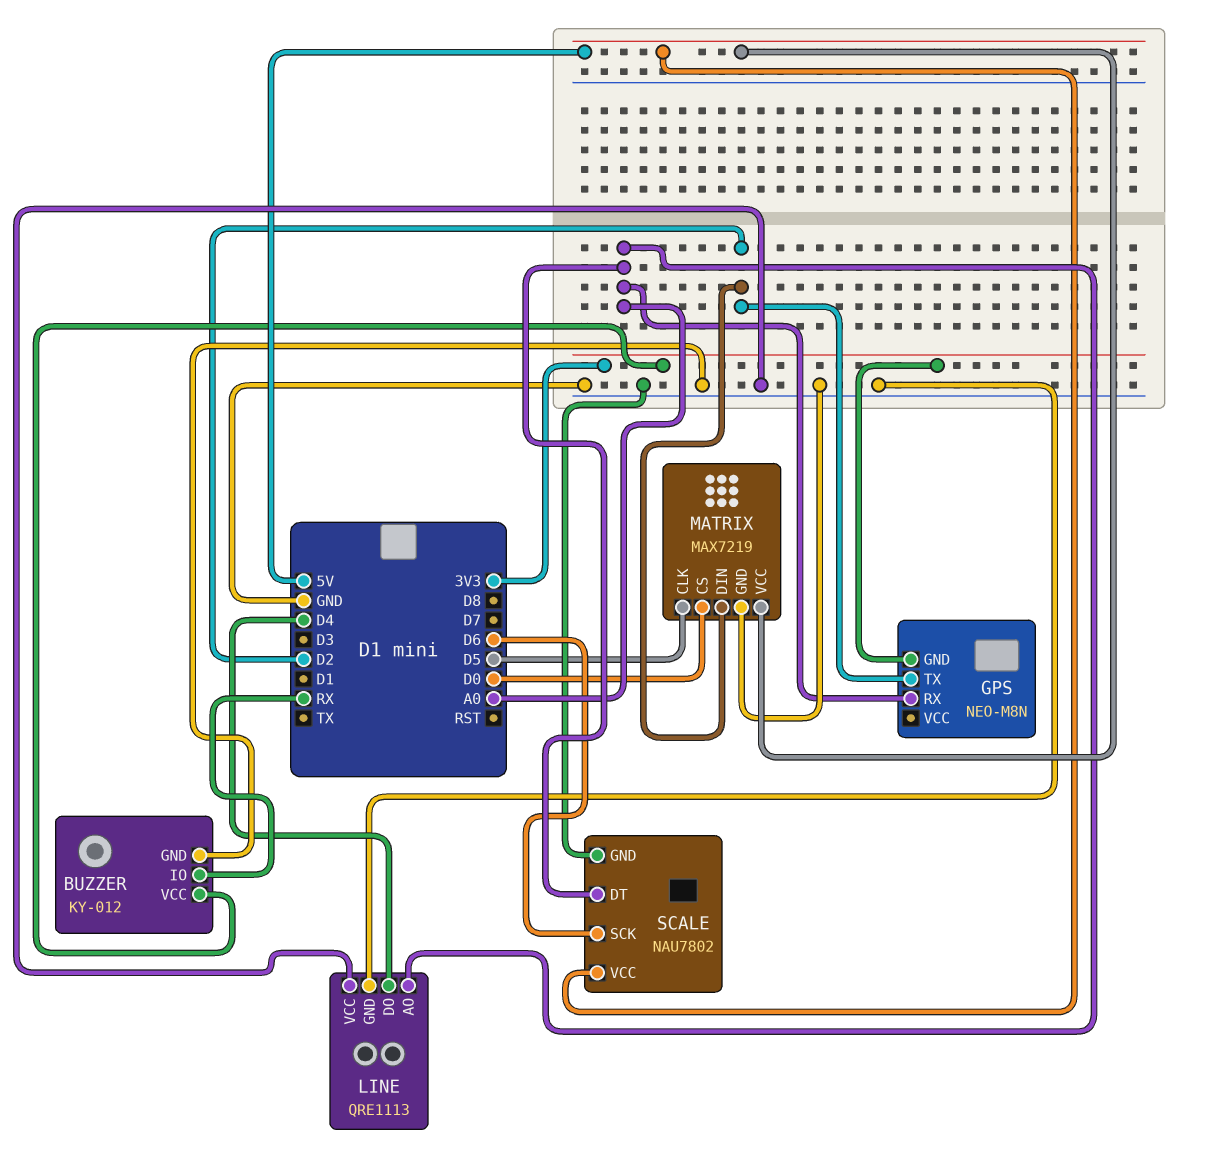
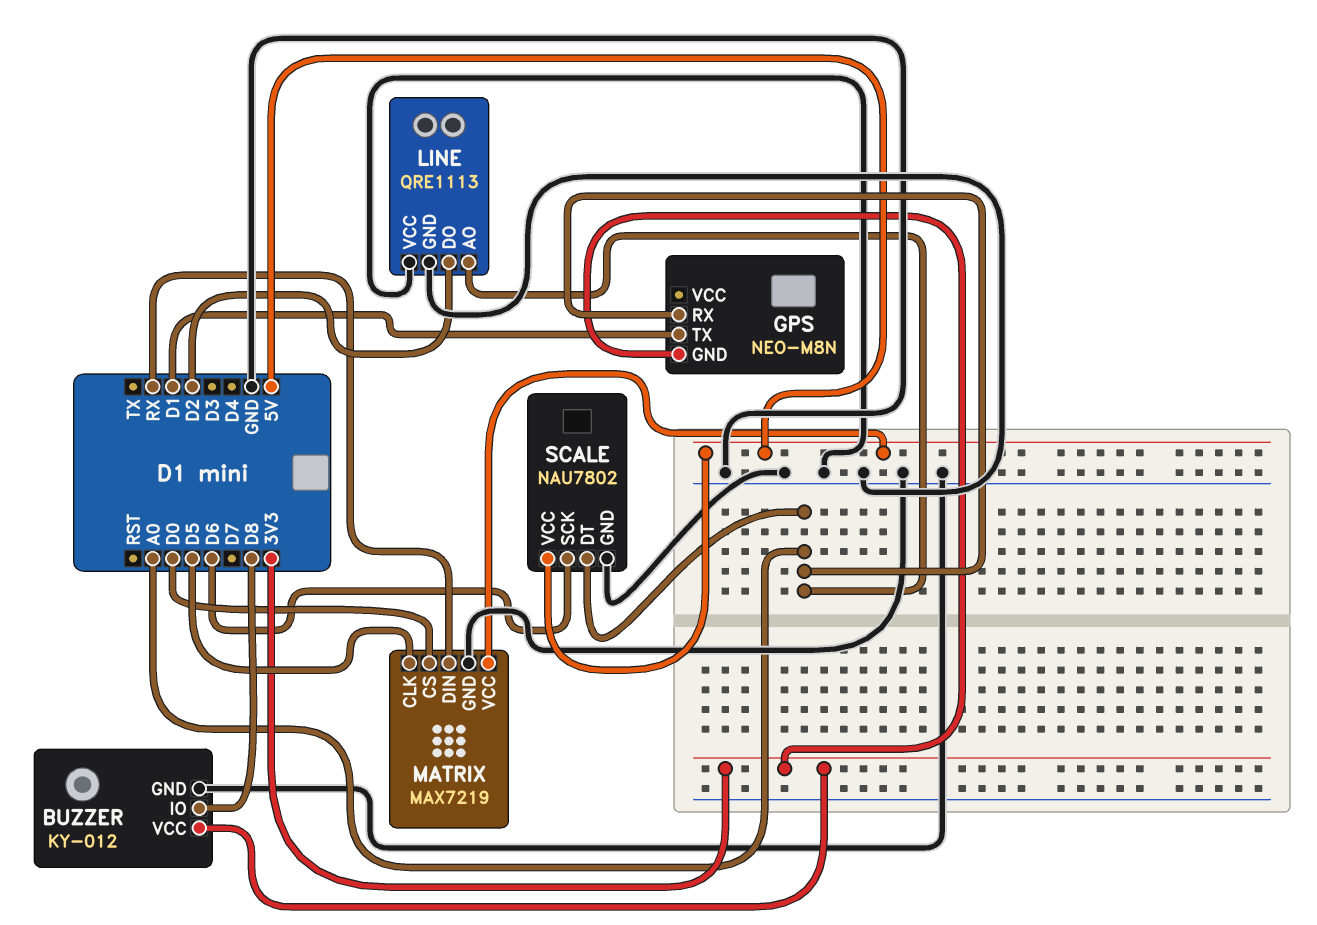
BUZZER pin IO: RX -> D8
GPS pin TX: D2 -> D1
LINE pin DO: D4 -> D2
MATRIX pin DIN: D2 -> RX

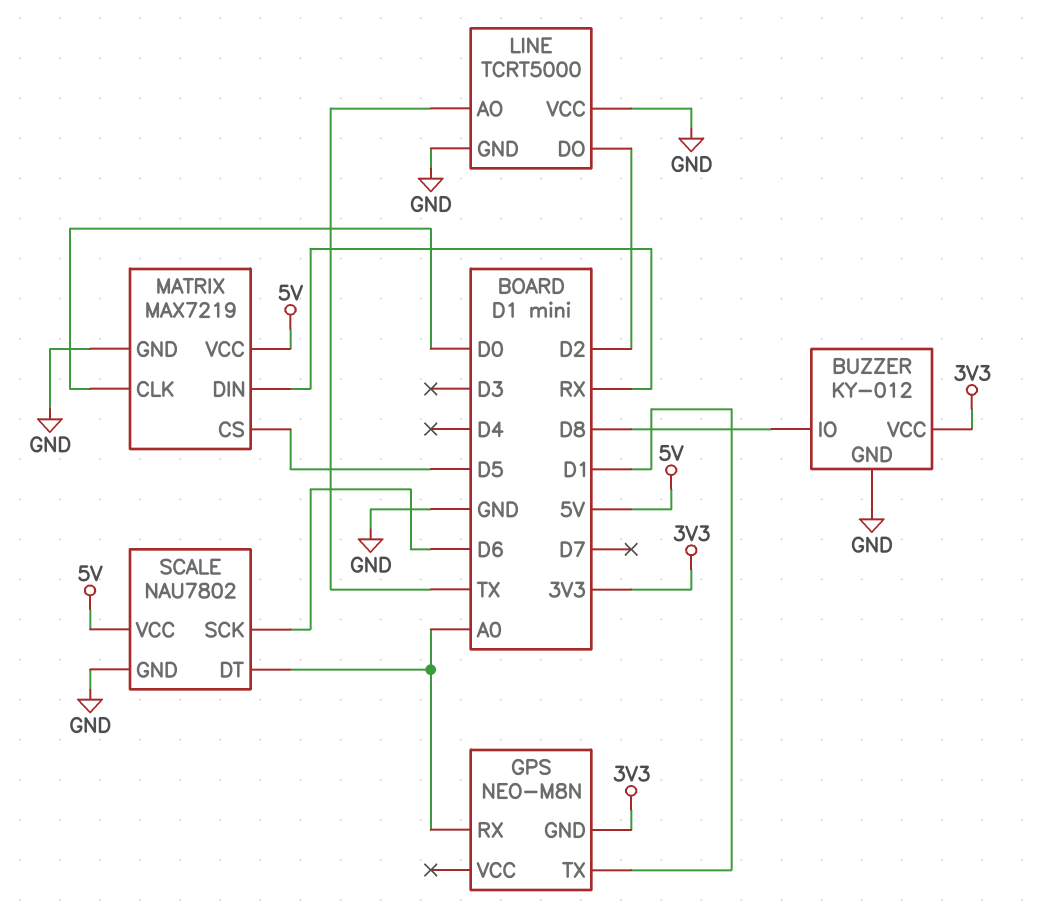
LINE: QRE1113 -> TCRT5000
LINE pin AO: A0 -> TX
MATRIX pin CLK: D5 -> D0
MATRIX pin CS: D0 -> D5

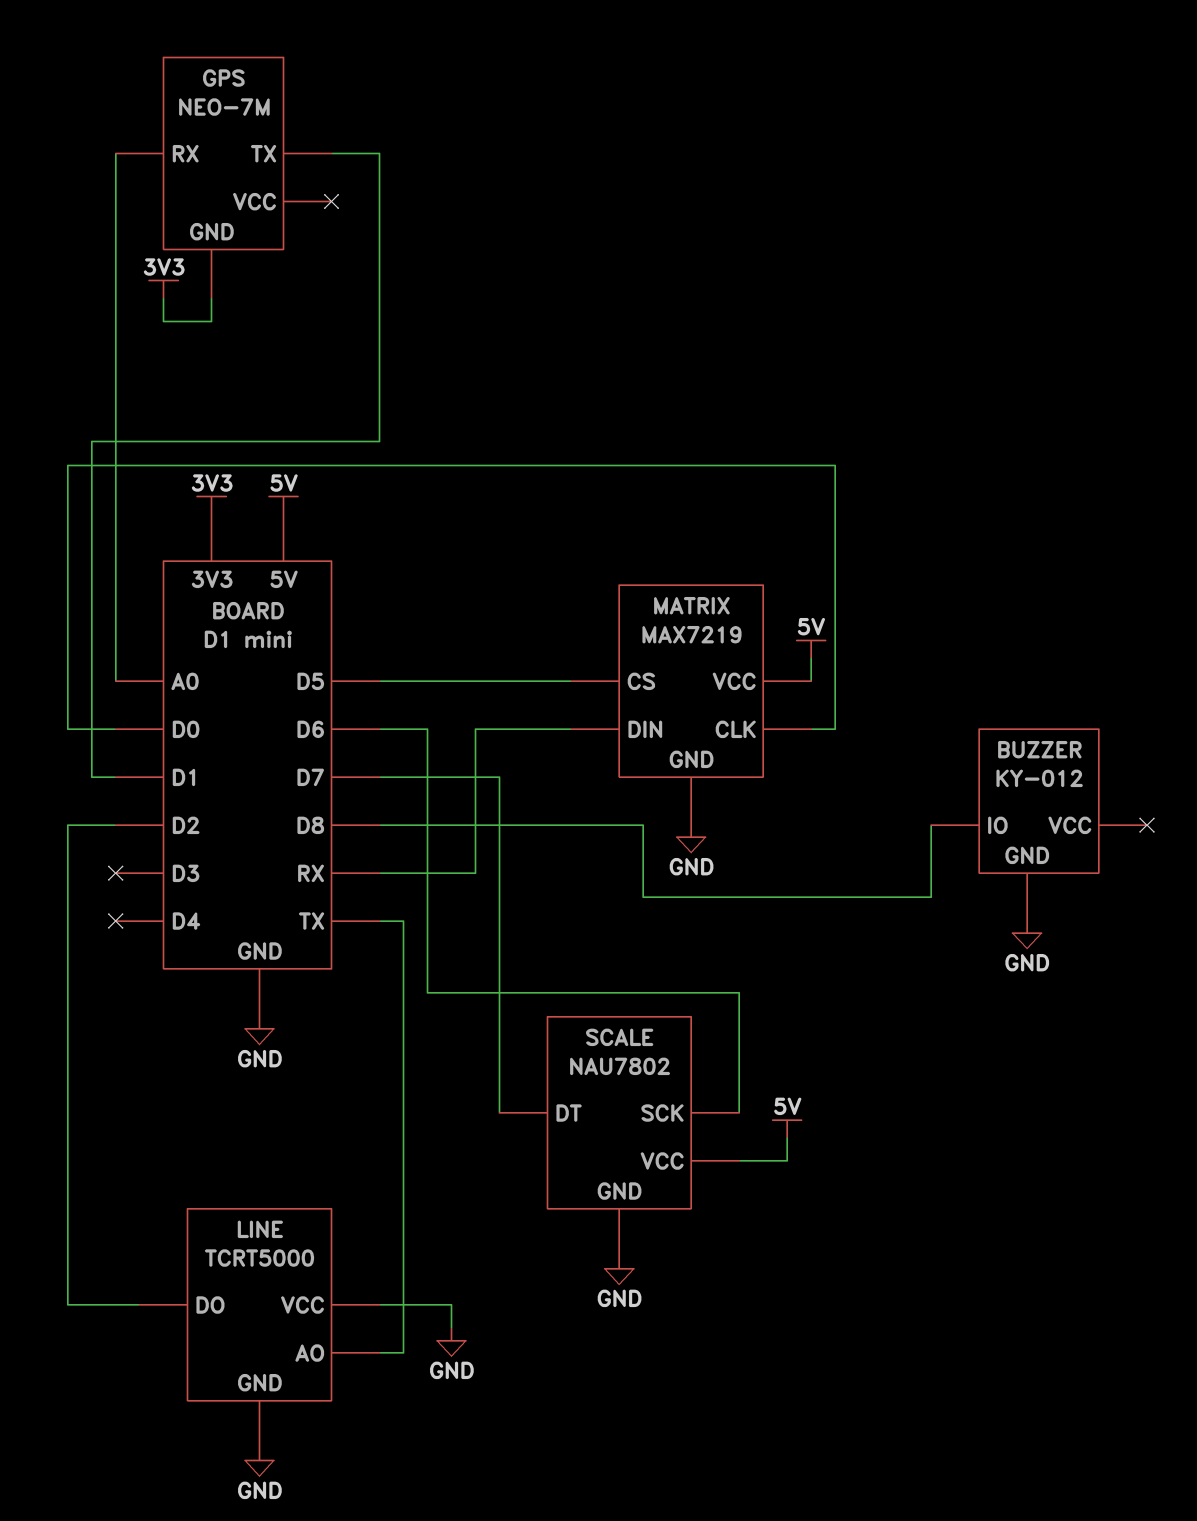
BUZZER pin VCC: 3V3 -> none
GPS: NEO-M8N -> NEO-7M
SCALE pin DT: A0 -> D7

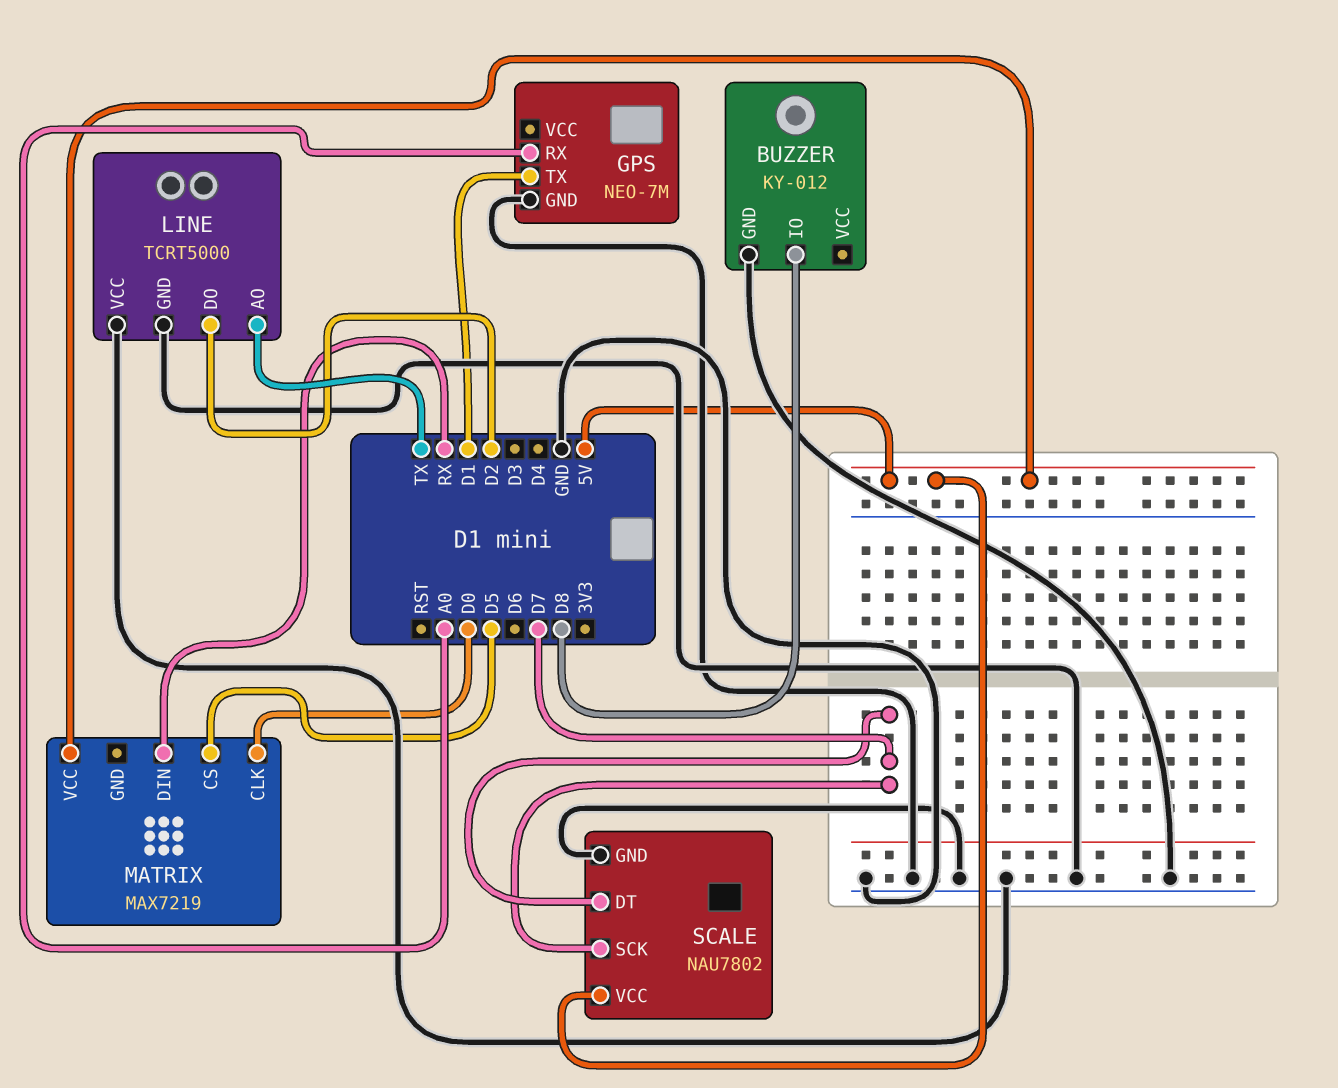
GPS pin GND: 3V3 -> GND
MATRIX pin GND: GND -> none
SCALE pin SCK: D6 -> D7

